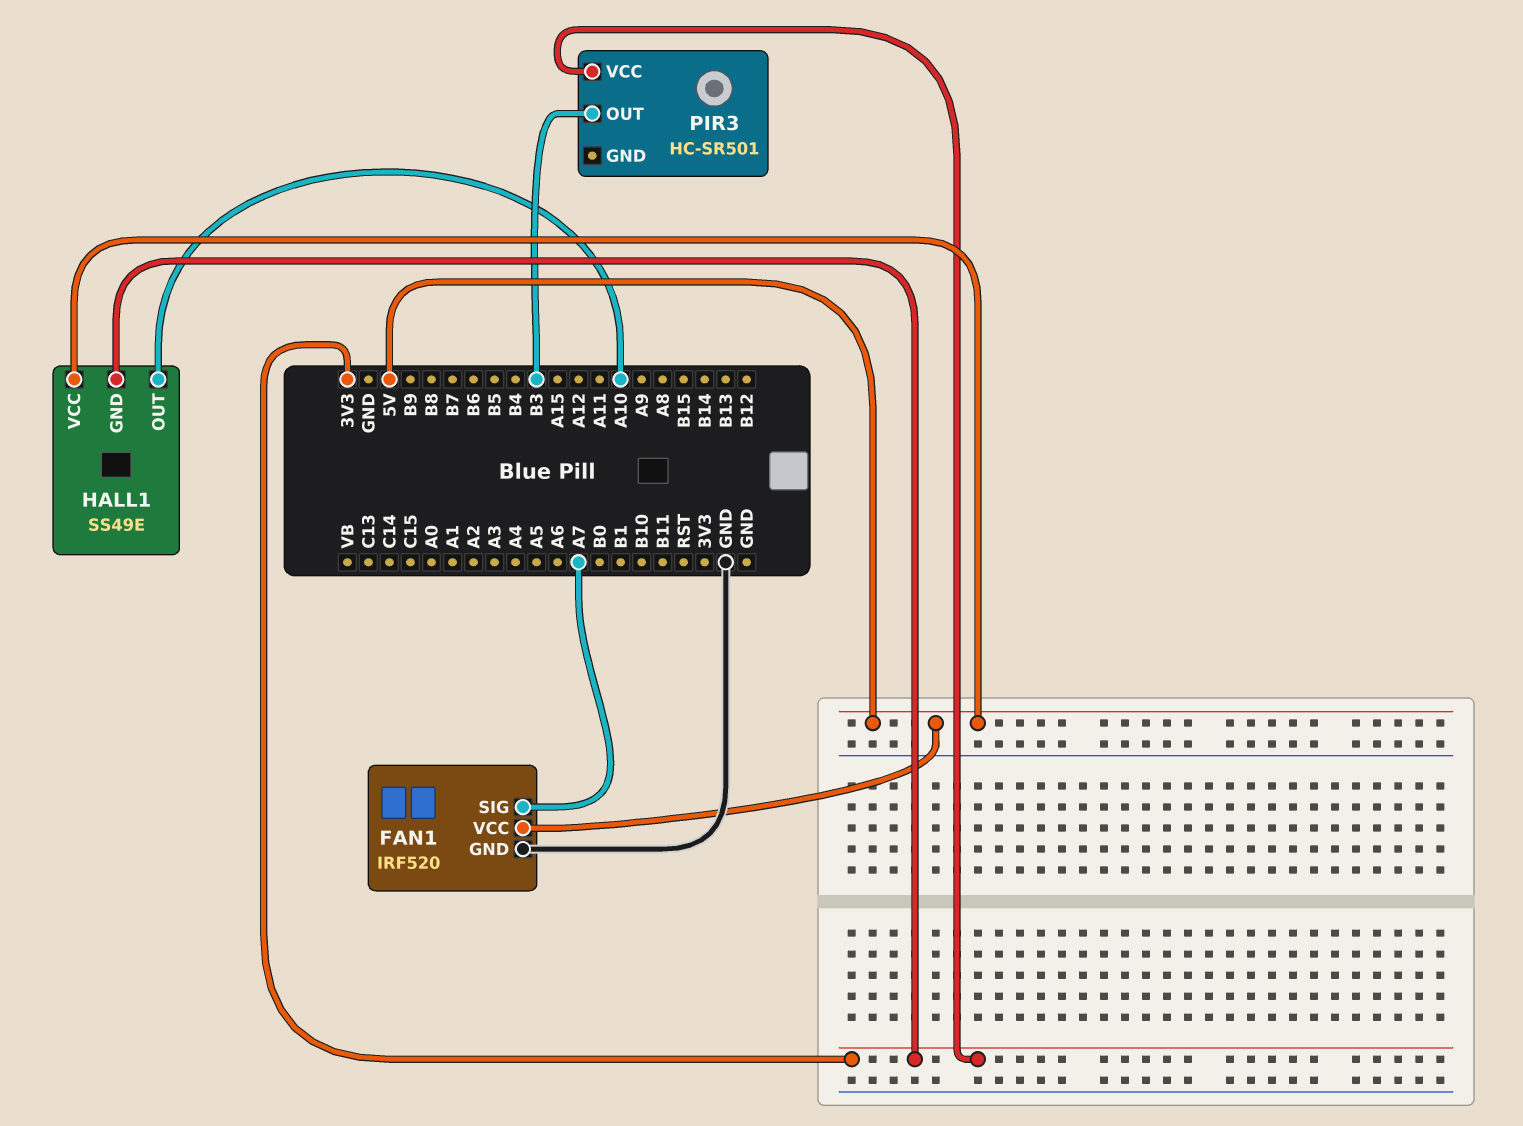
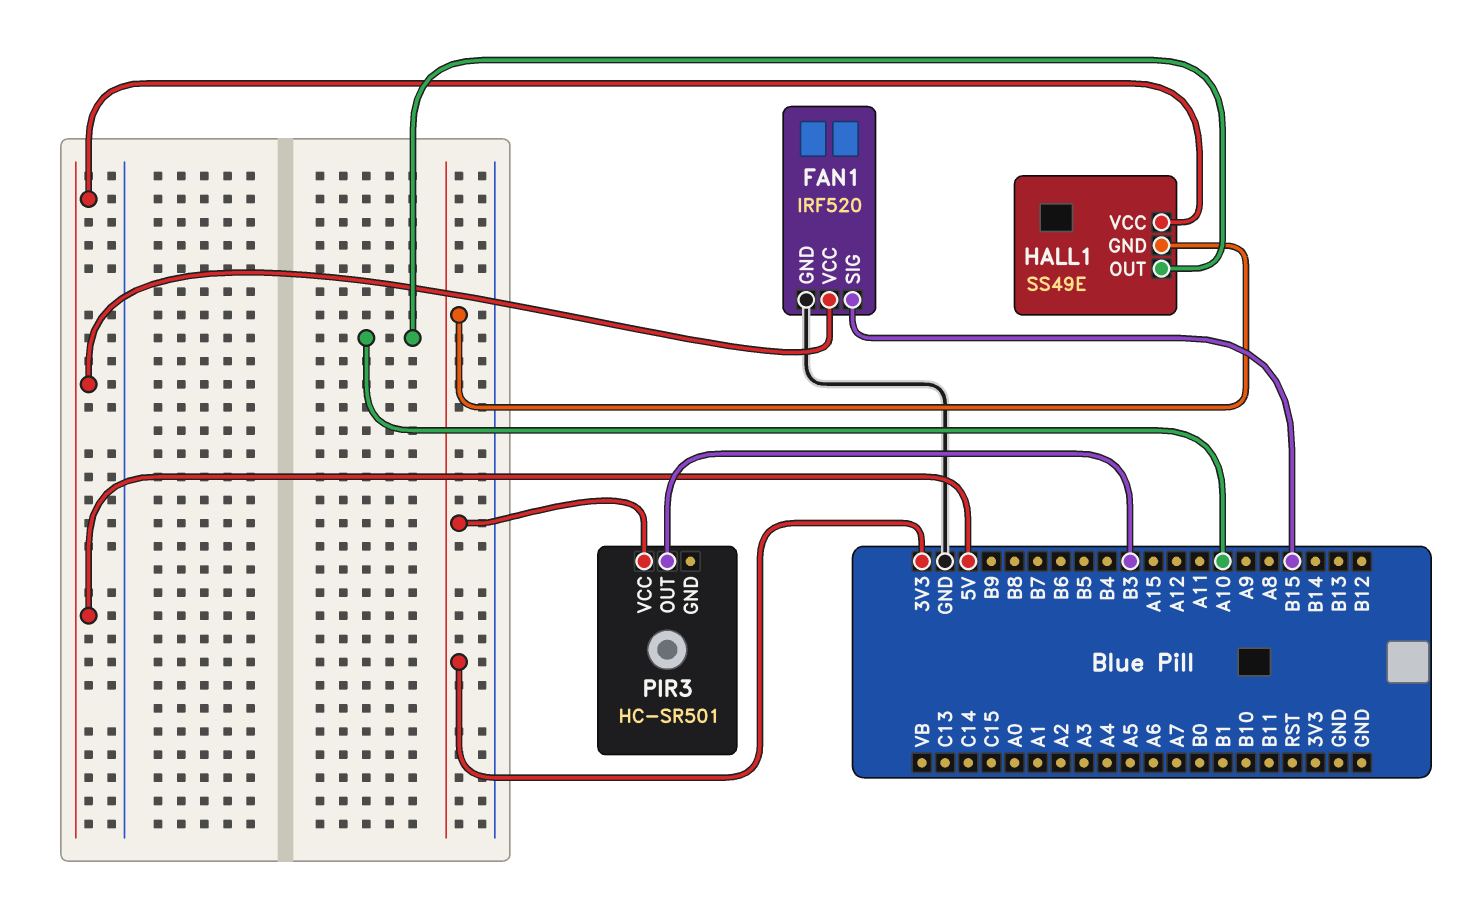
FAN1 pin SIG: A7 -> B15

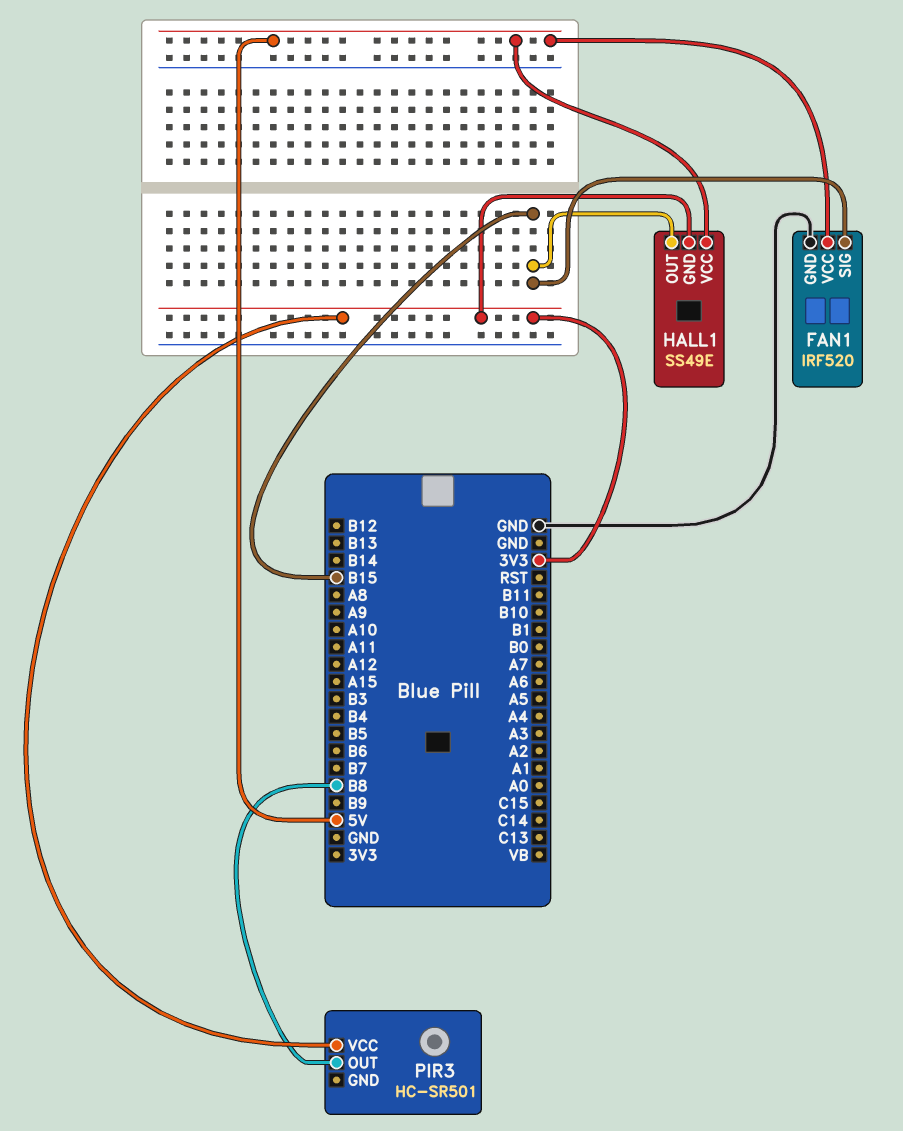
HALL1 pin OUT: A10 -> B15
PIR3 pin OUT: B3 -> B8

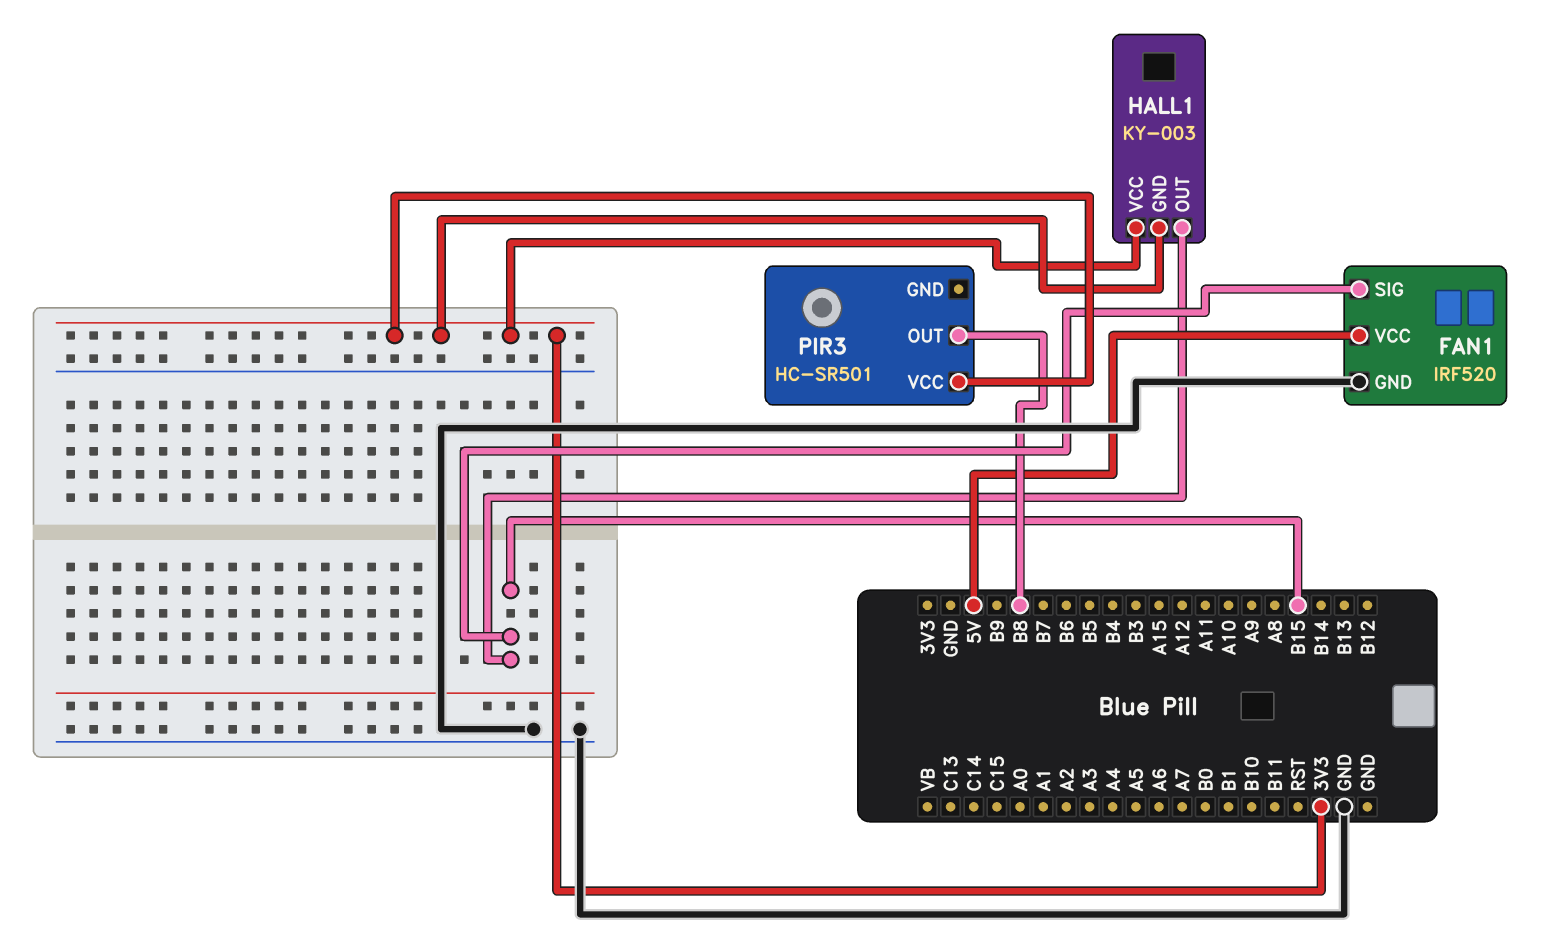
HALL1: SS49E -> KY-003
HALL1 pin VCC: 5V -> 3V3

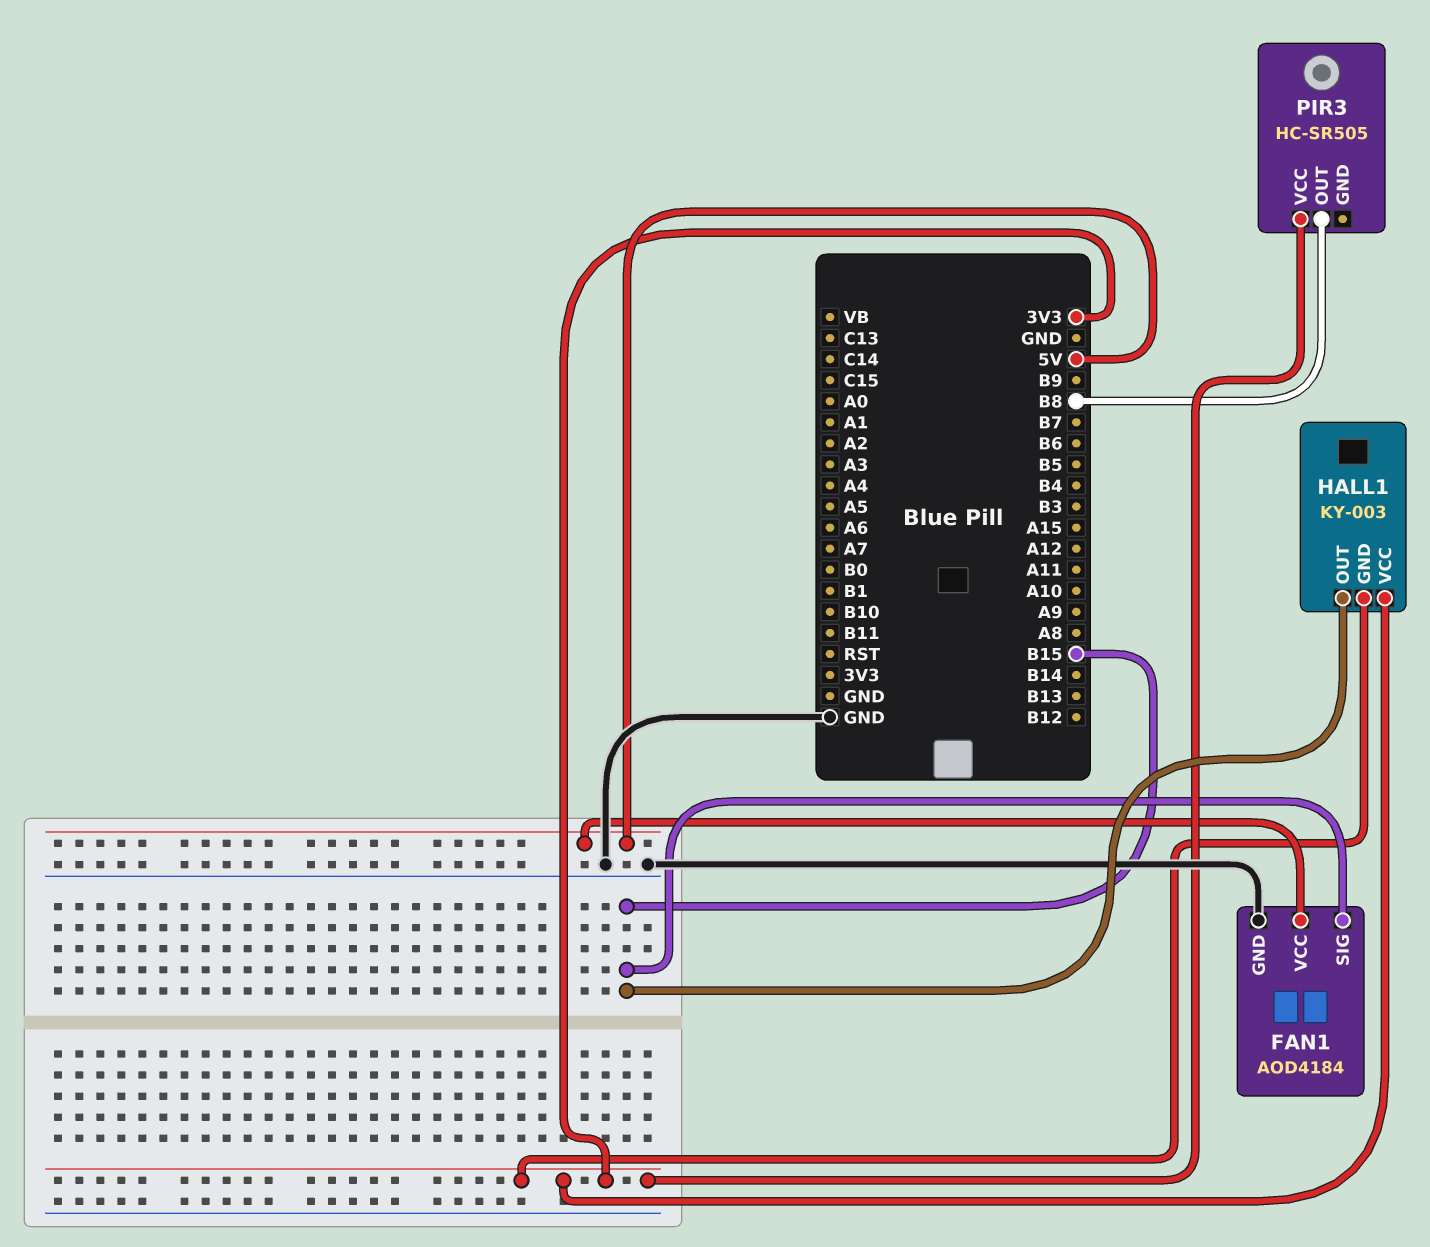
FAN1: IRF520 -> AOD4184
PIR3: HC-SR501 -> HC-SR505

